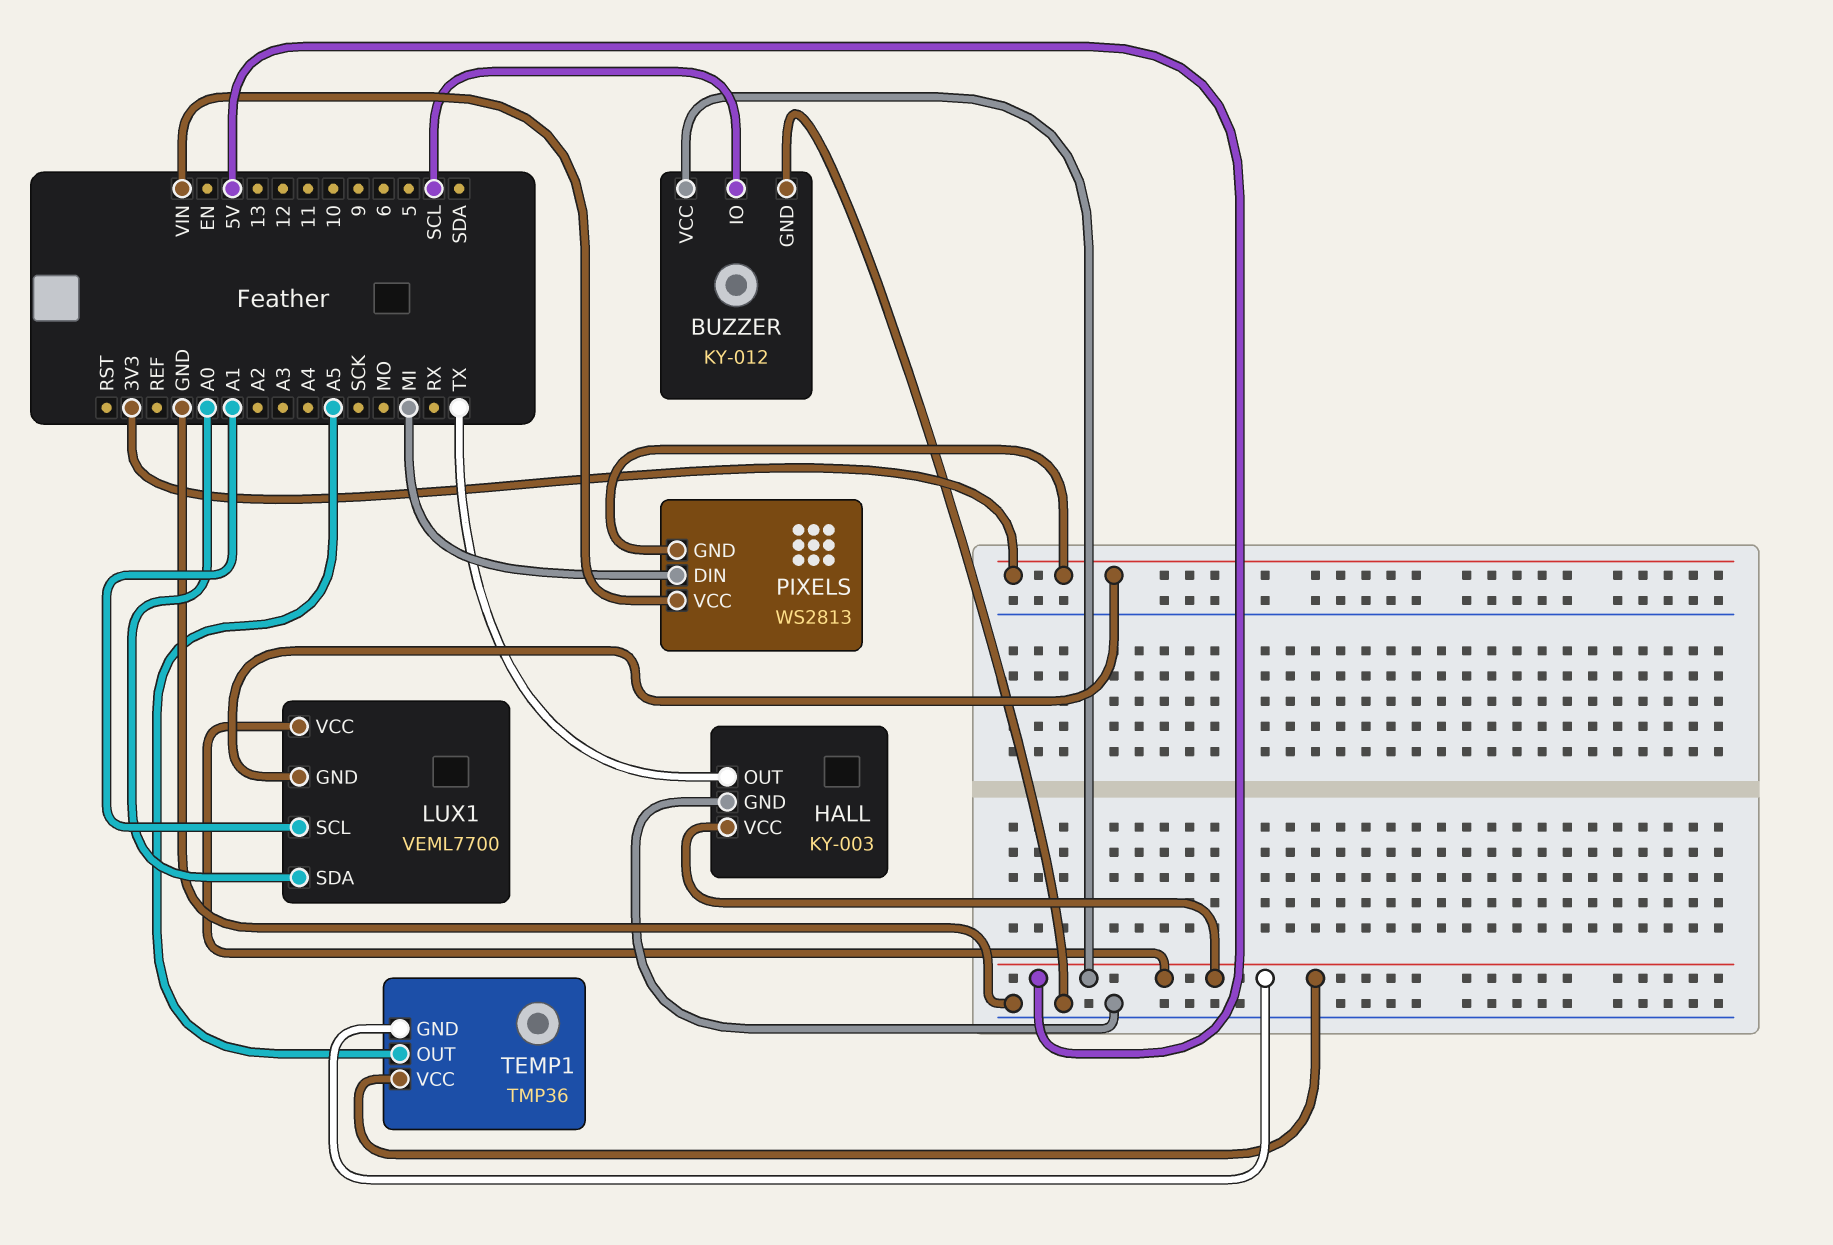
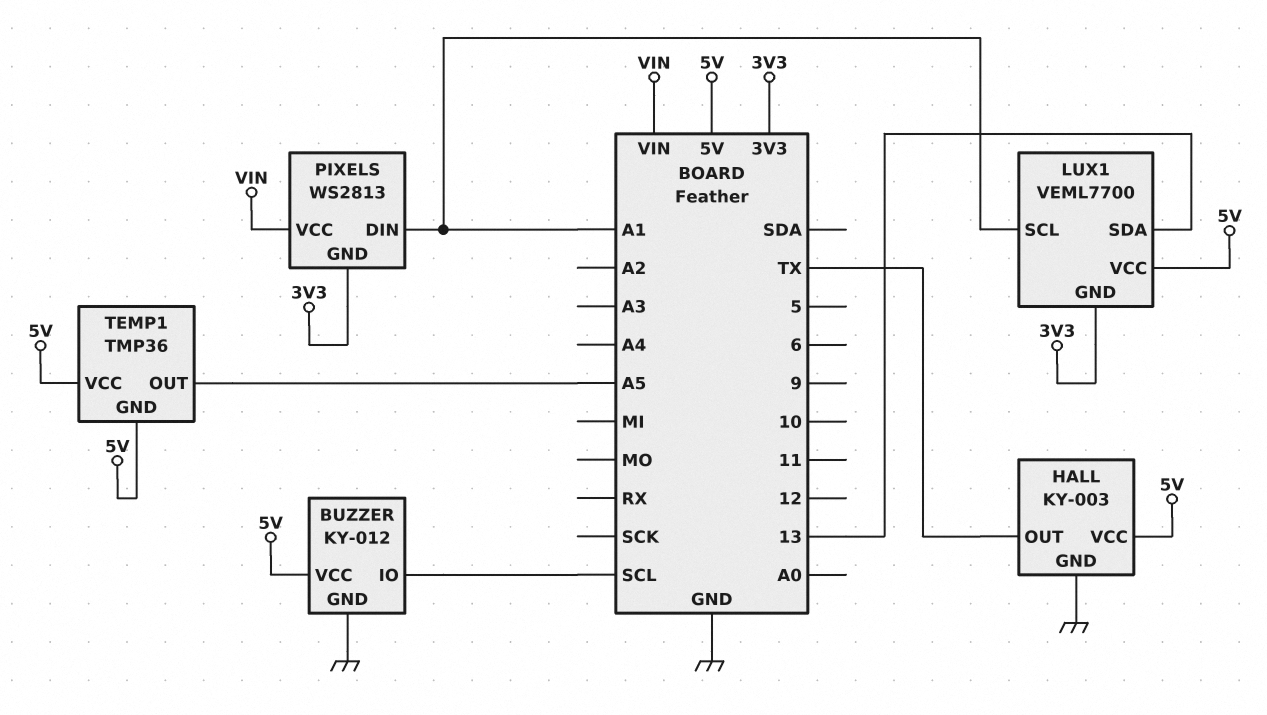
LUX1 pin SDA: A0 -> 13
PIXELS pin DIN: MI -> A1

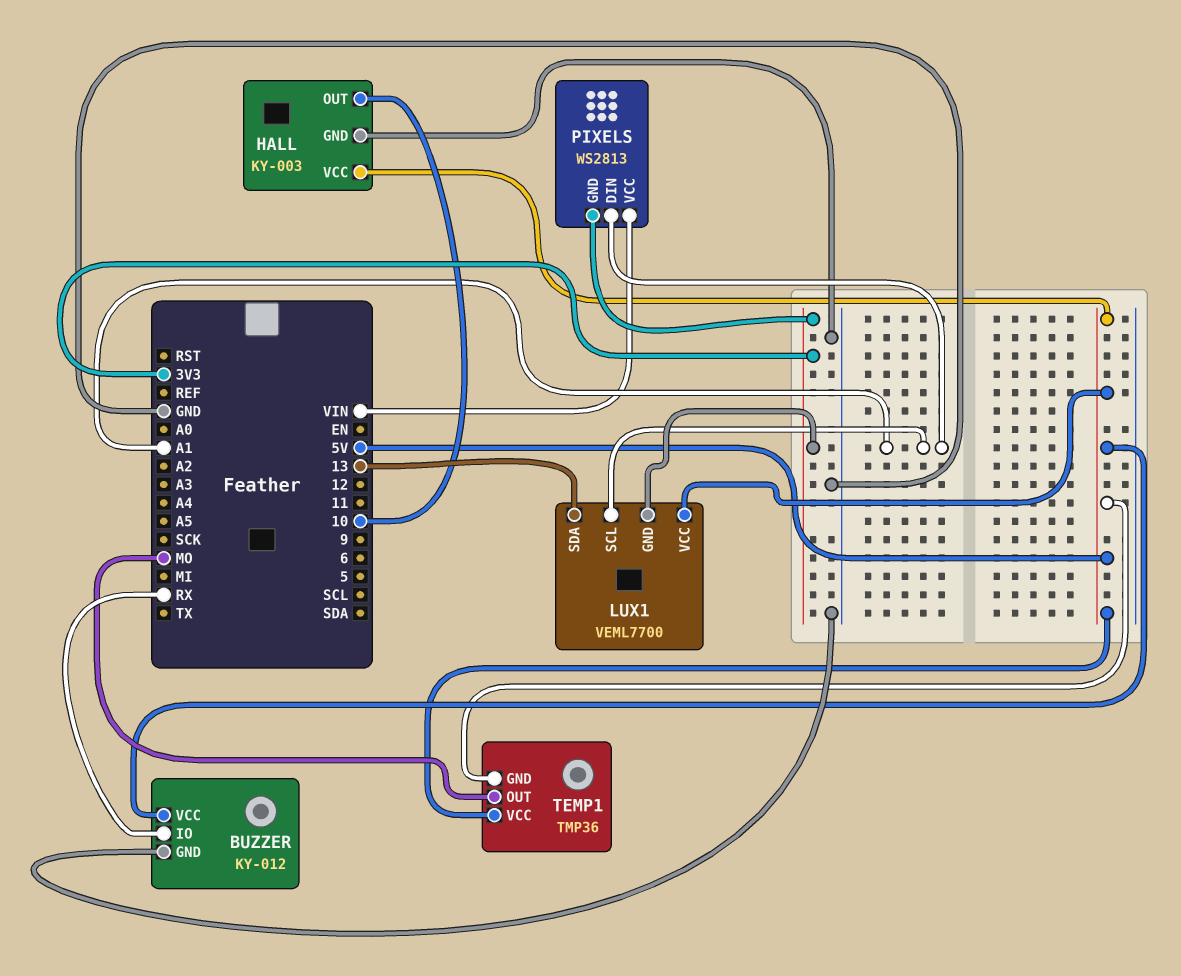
BUZZER pin IO: SCL -> RX
HALL pin OUT: TX -> 10
TEMP1 pin OUT: A5 -> MO

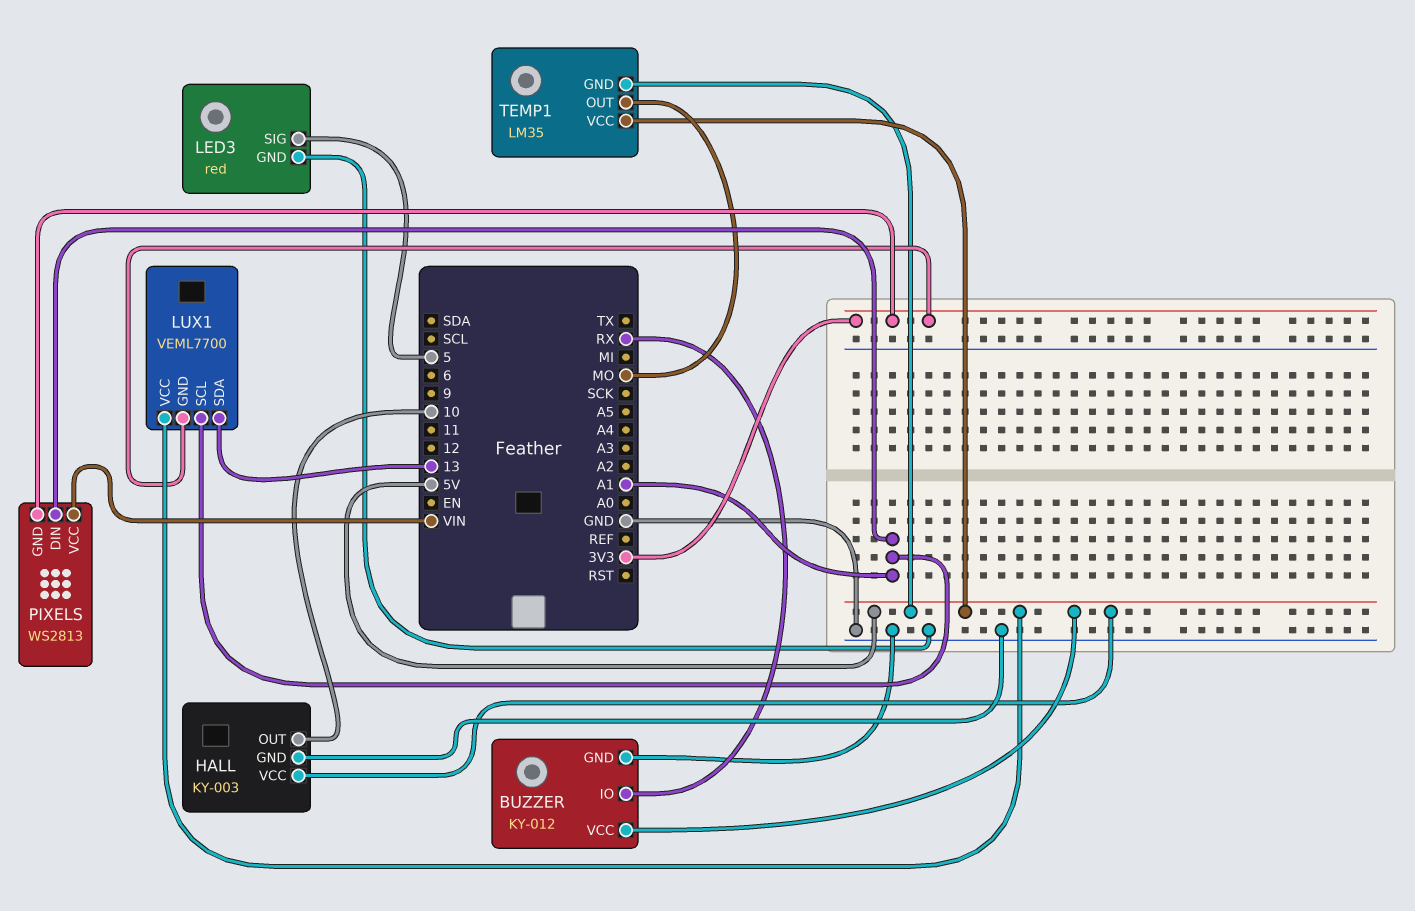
LED3: none -> red
LED3 pin GND: none -> GND
LED3 pin SIG: none -> 5
TEMP1: TMP36 -> LM35

